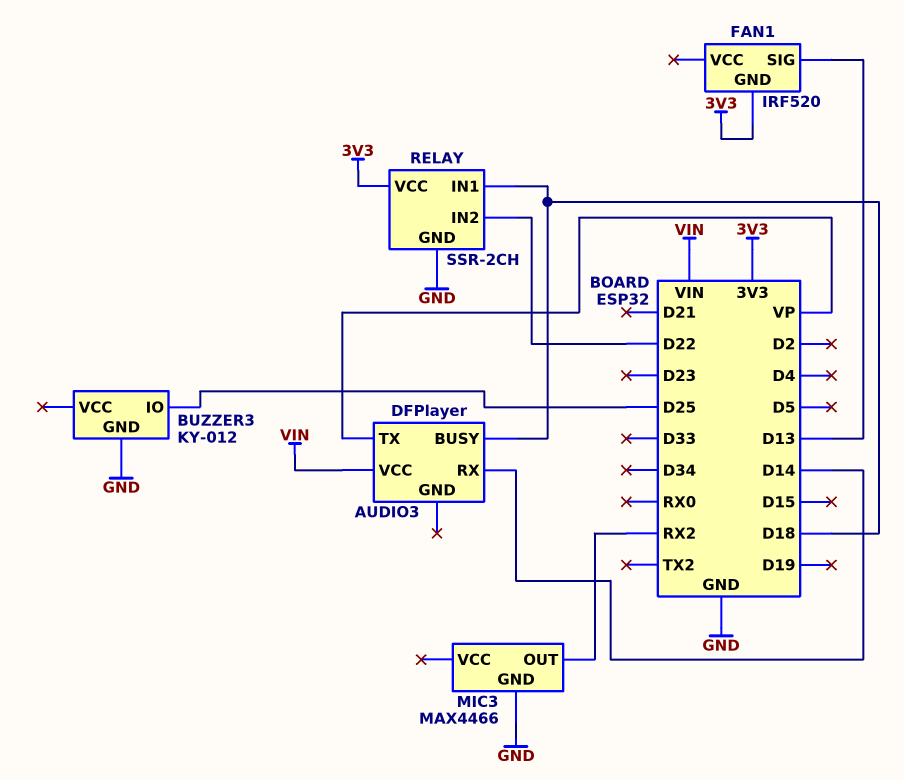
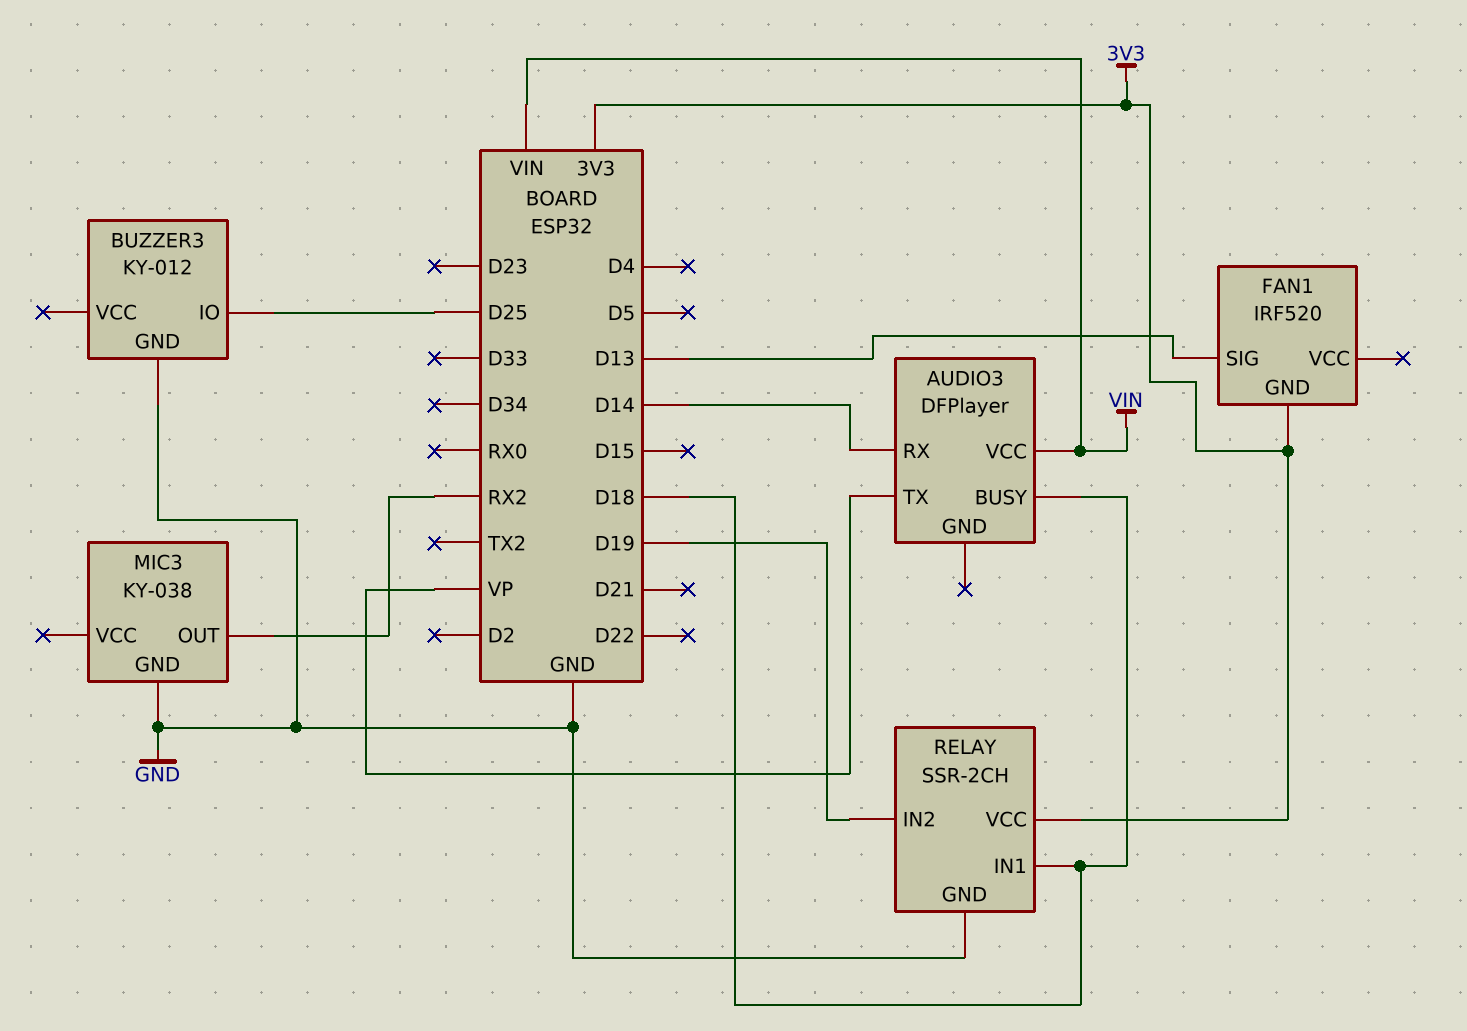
MIC3: MAX4466 -> KY-038
RELAY pin IN2: D22 -> D19

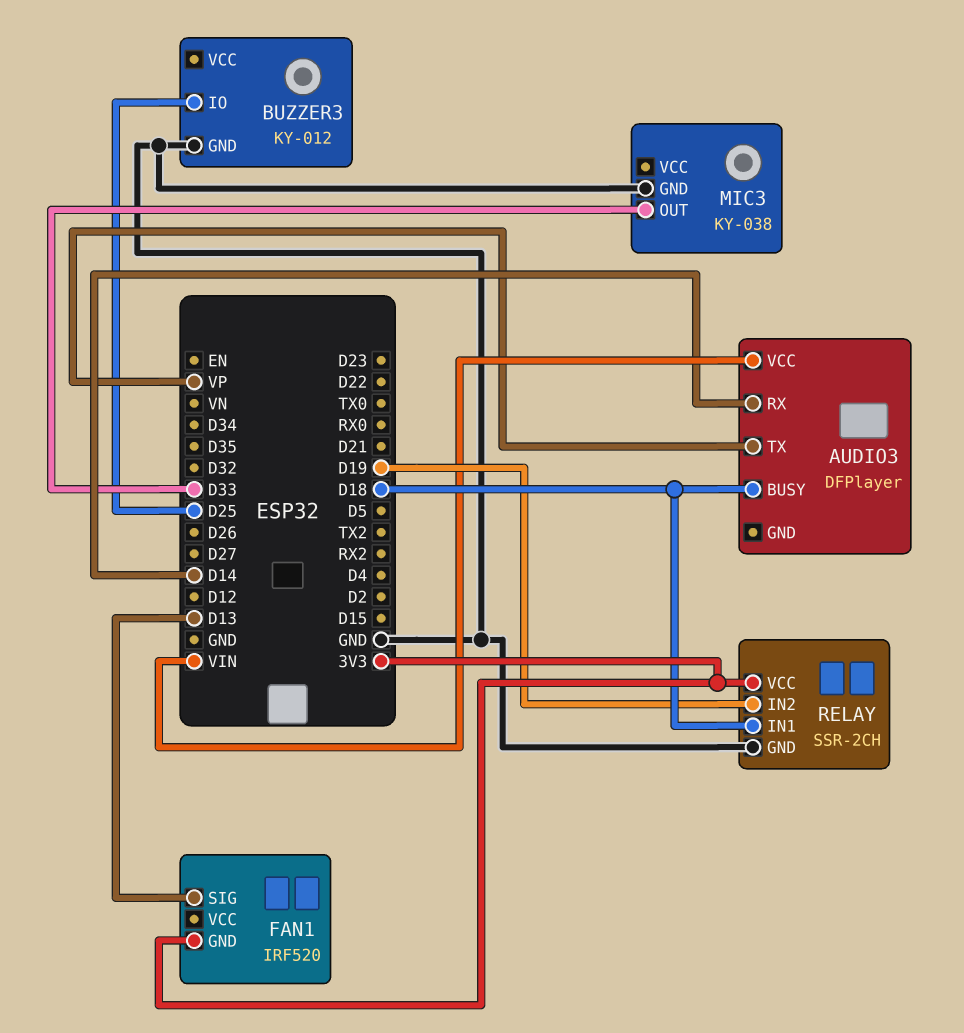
MIC3 pin OUT: RX2 -> D33

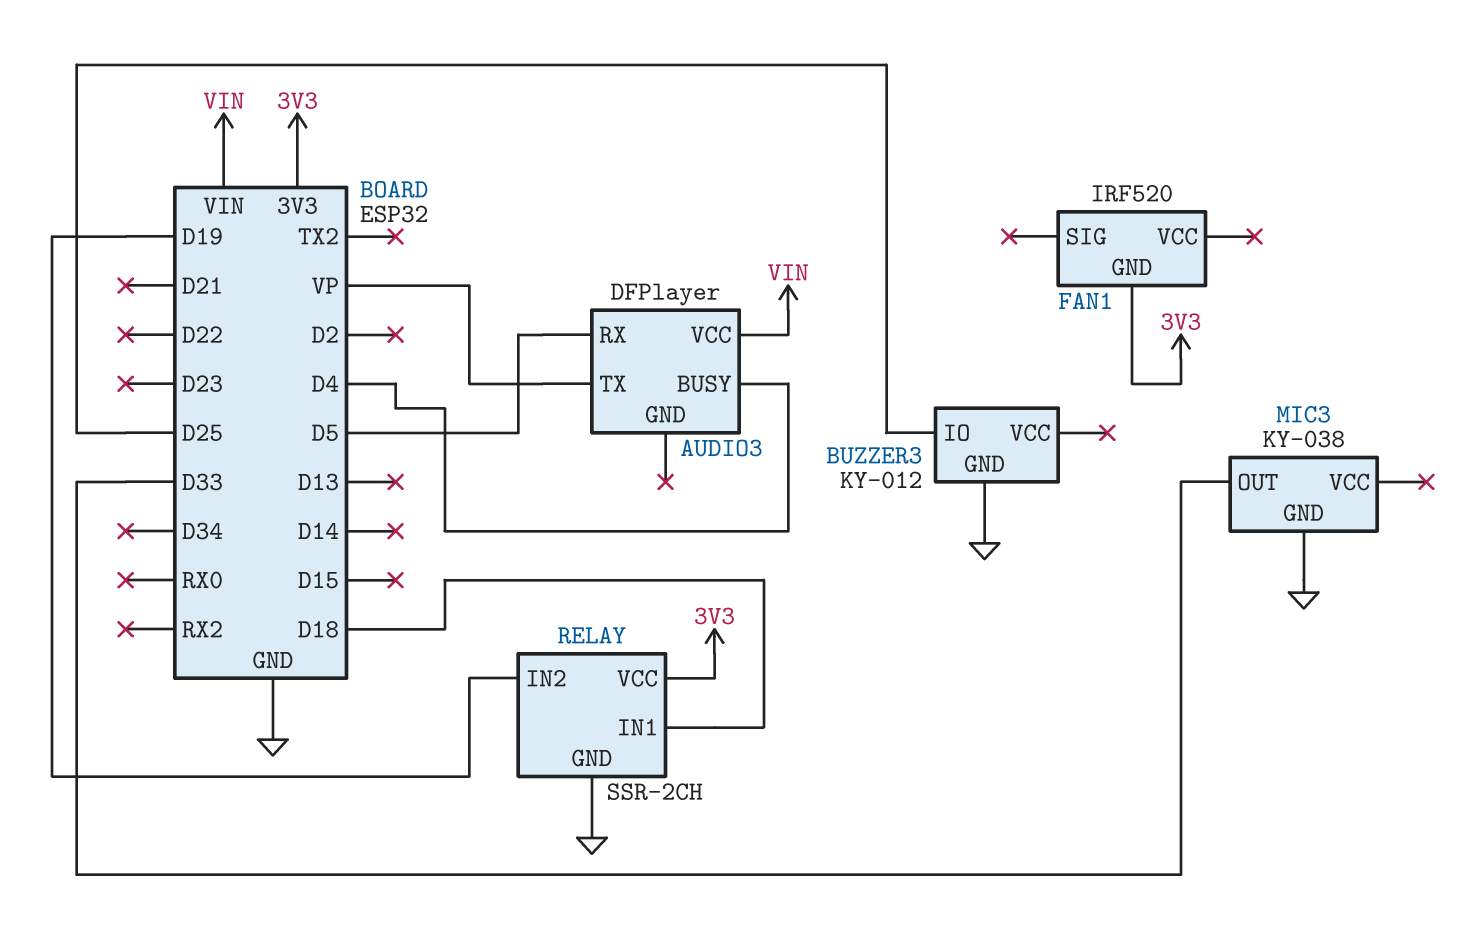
AUDIO3 pin BUSY: D18 -> D4
AUDIO3 pin RX: D14 -> D5
FAN1 pin SIG: D13 -> none

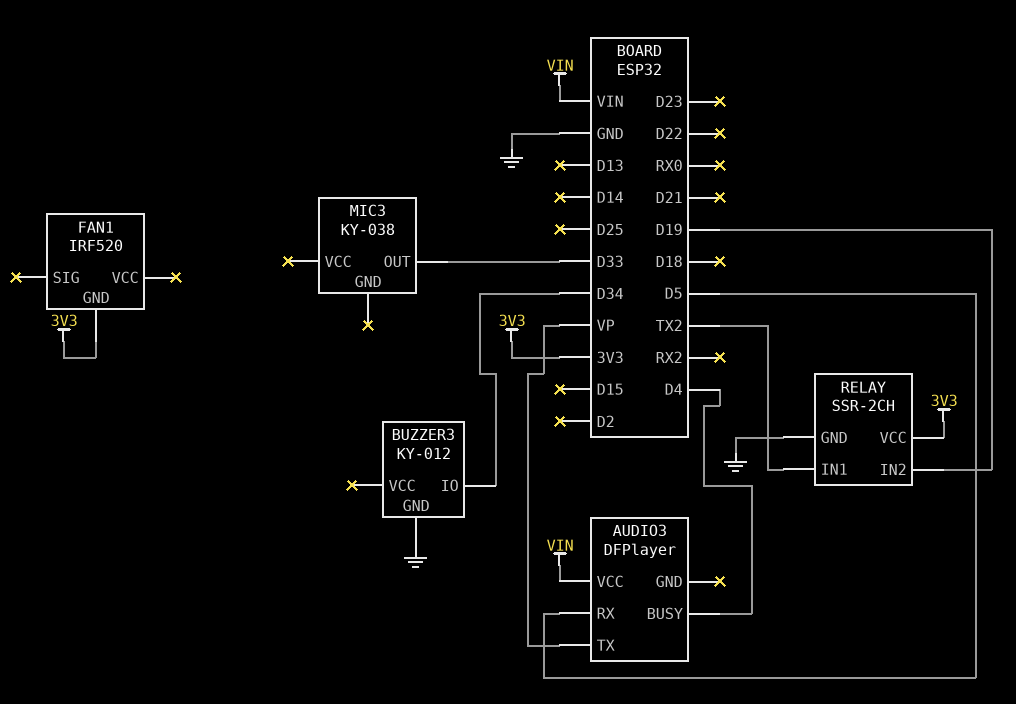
BUZZER3 pin IO: D25 -> D34
MIC3 pin GND: GND -> none
RELAY pin IN1: D18 -> TX2

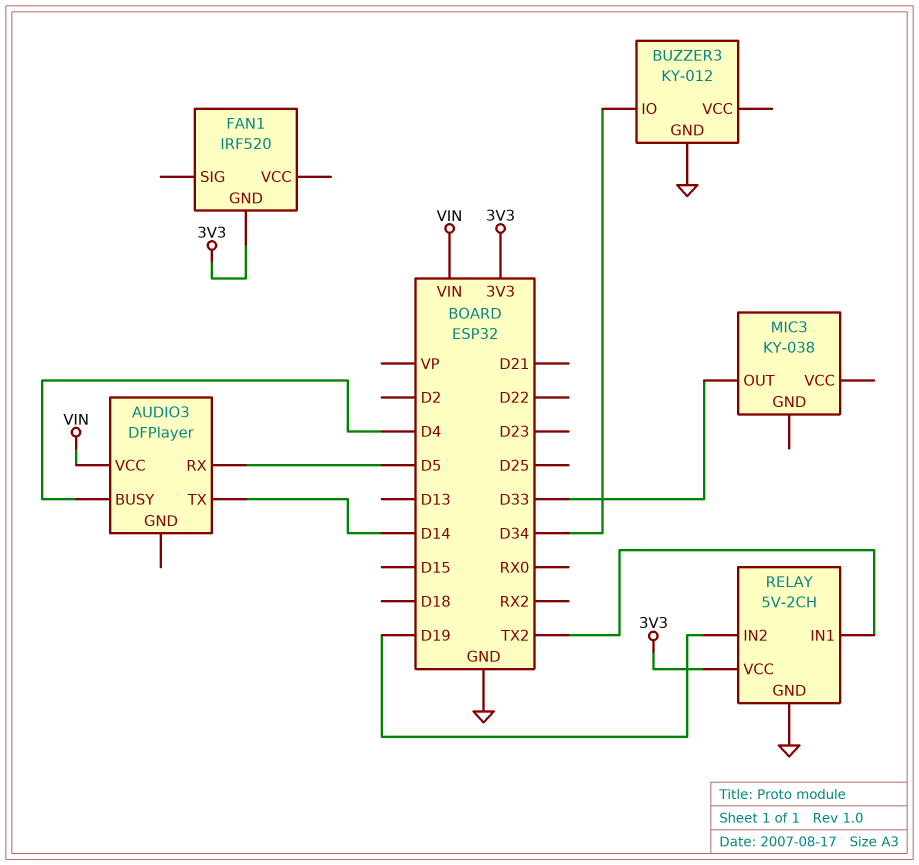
AUDIO3 pin TX: VP -> D14
RELAY: SSR-2CH -> 5V-2CH

